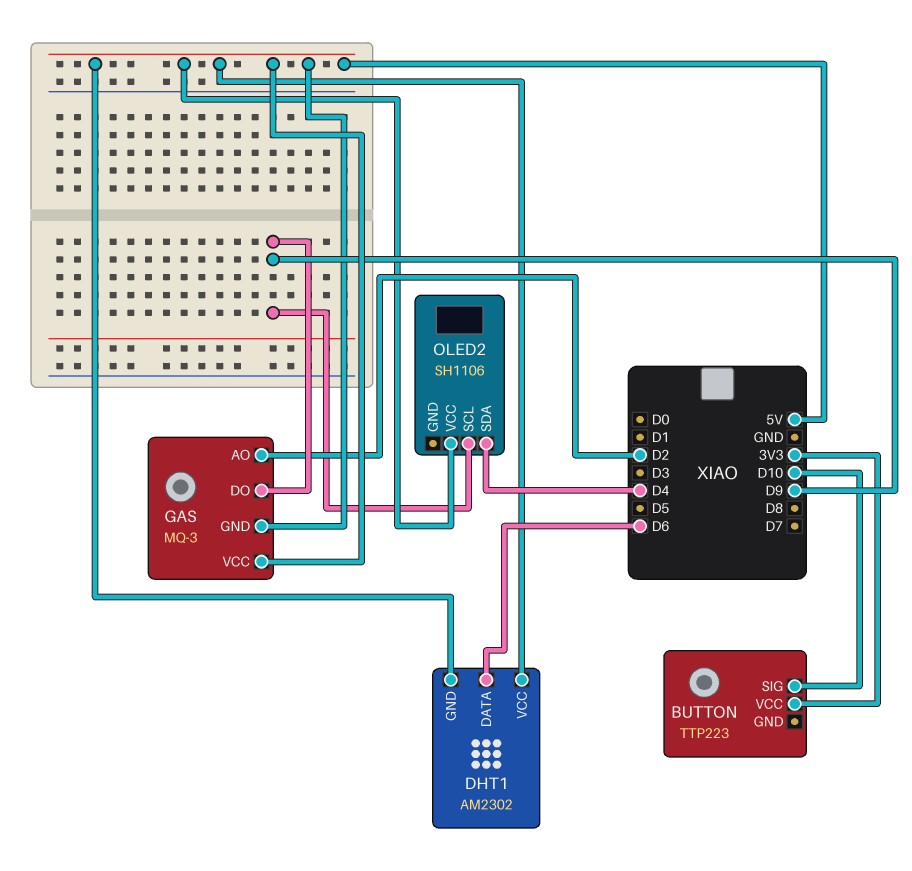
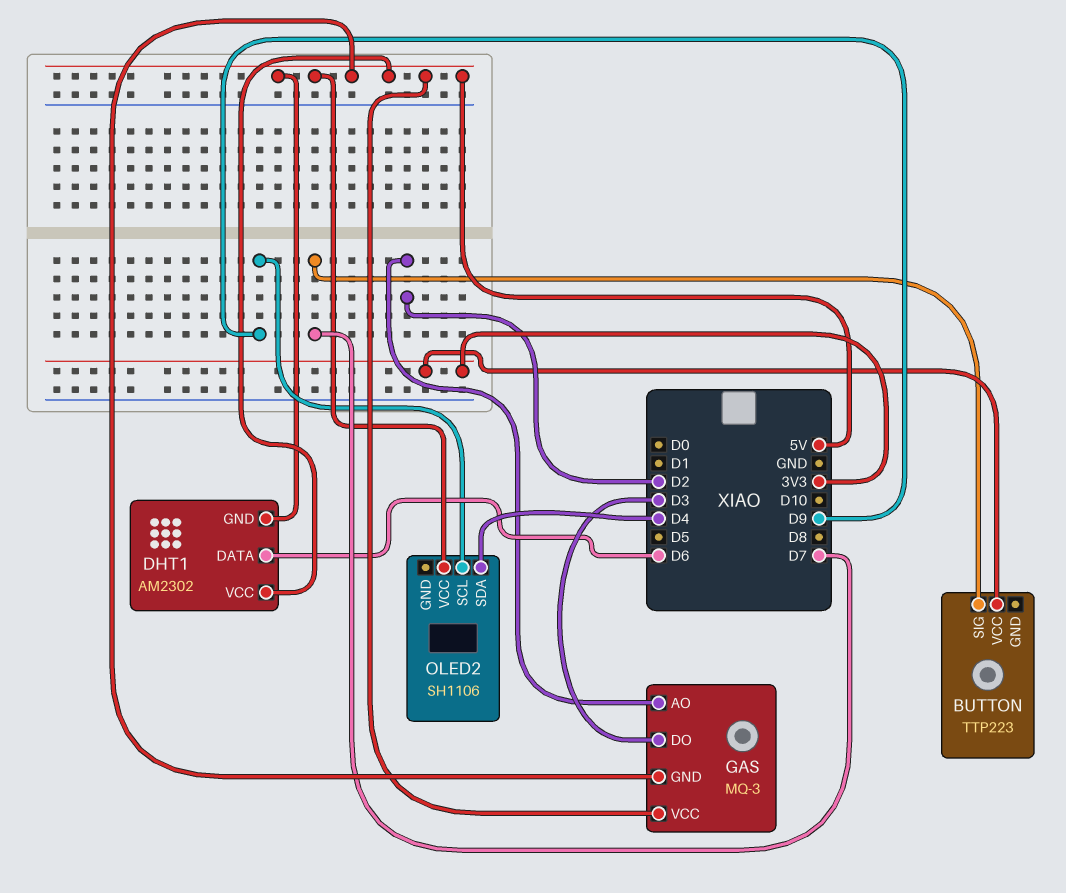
BUTTON pin SIG: D10 -> D7
GAS pin DO: D9 -> D3

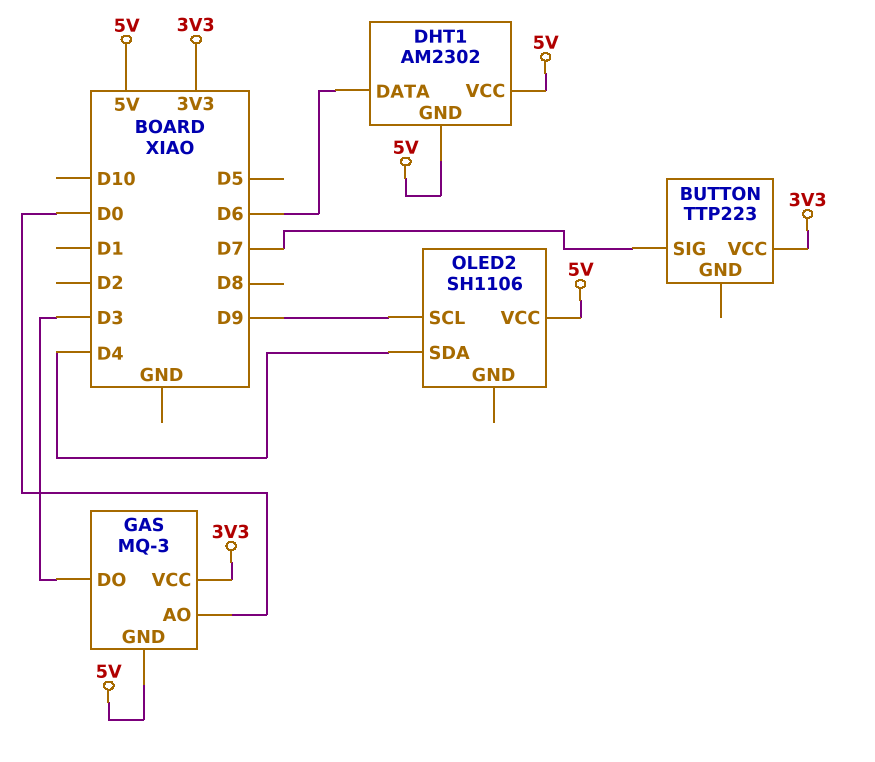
GAS pin AO: D2 -> D0
GAS pin VCC: 5V -> 3V3

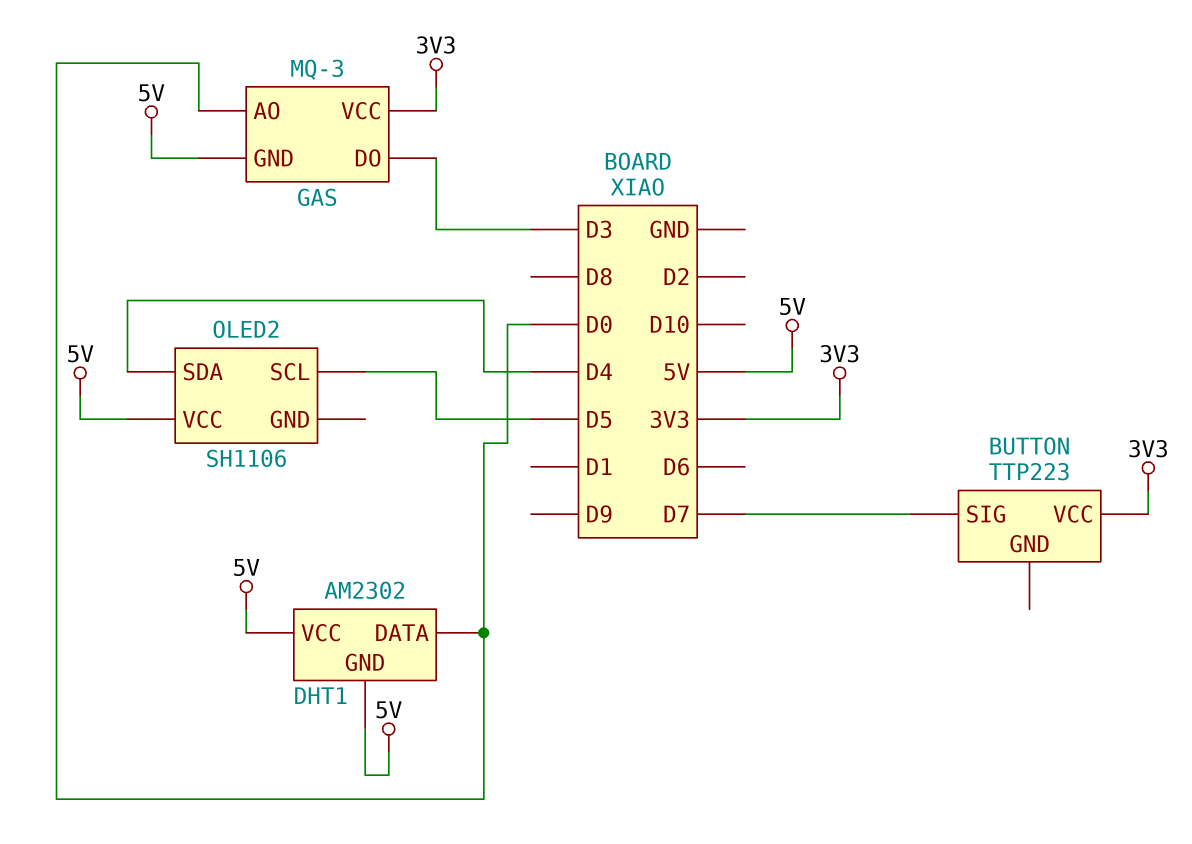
DHT1 pin DATA: D6 -> D0
OLED2 pin SCL: D9 -> D5

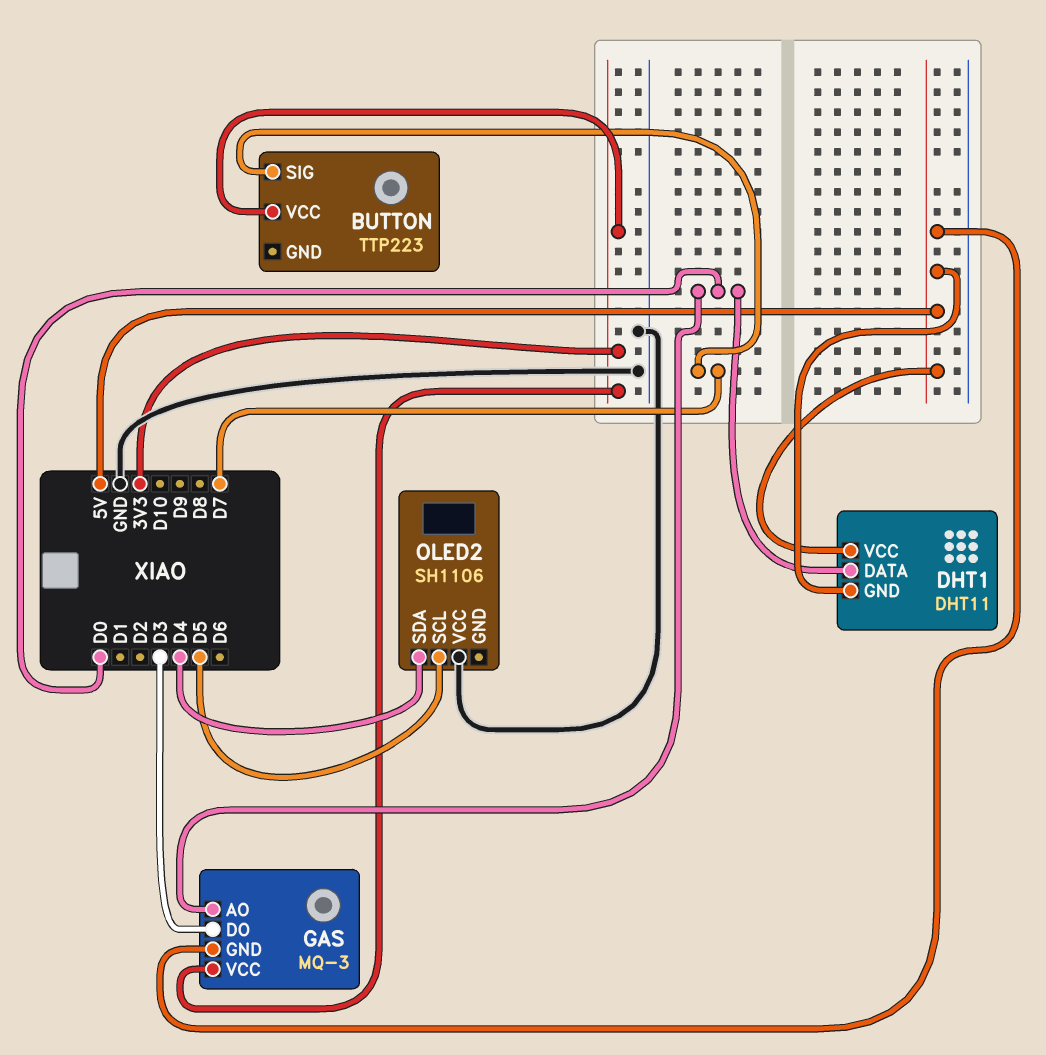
DHT1: AM2302 -> DHT11
OLED2 pin VCC: 5V -> GND

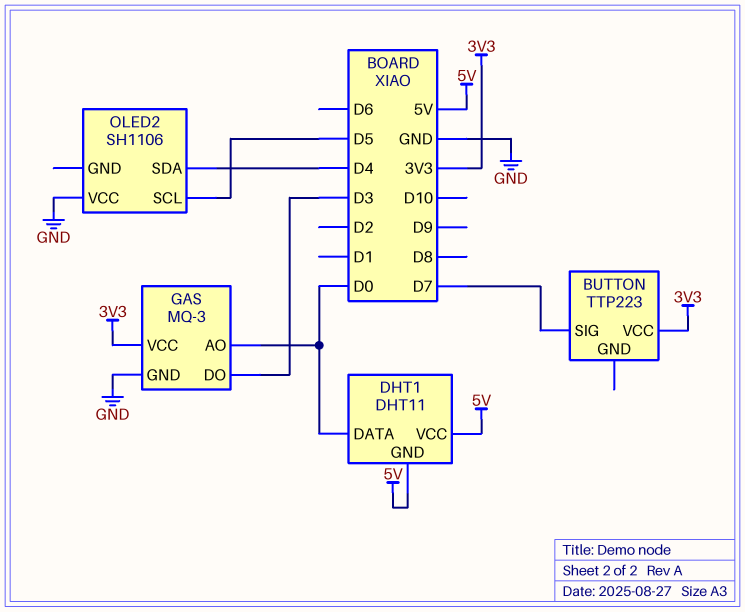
GAS pin GND: 5V -> GND

